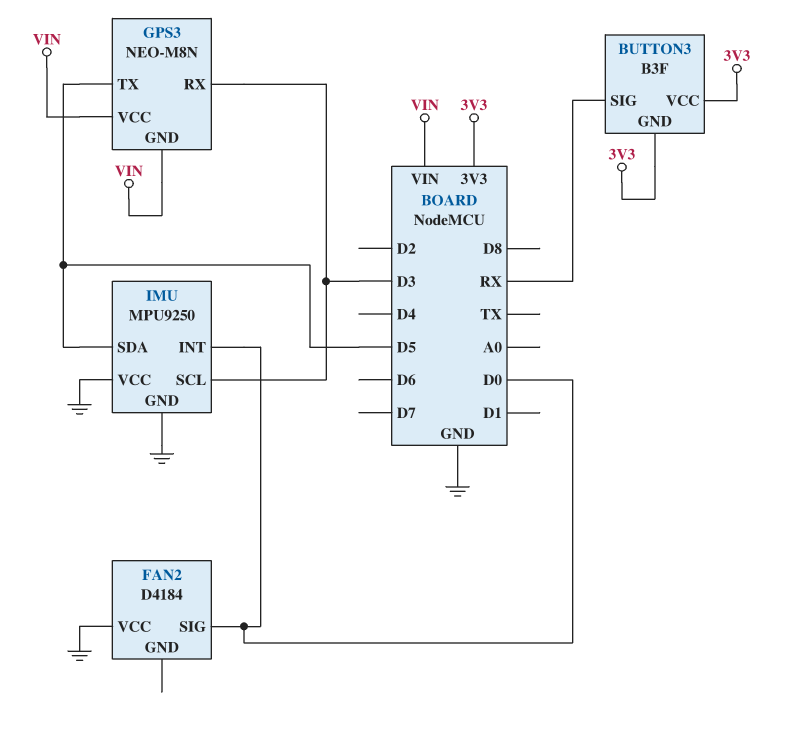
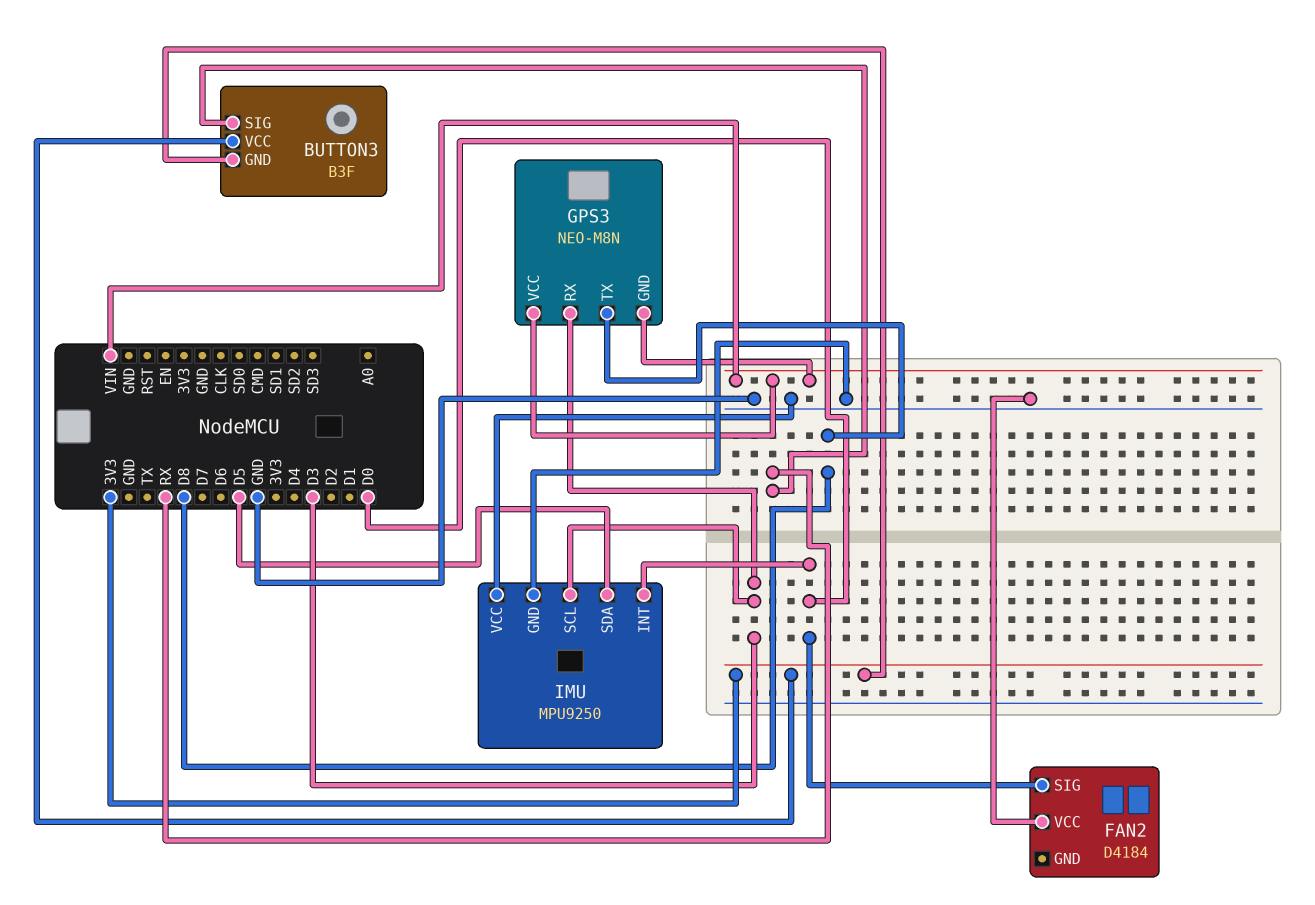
GPS3 pin TX: D5 -> D8

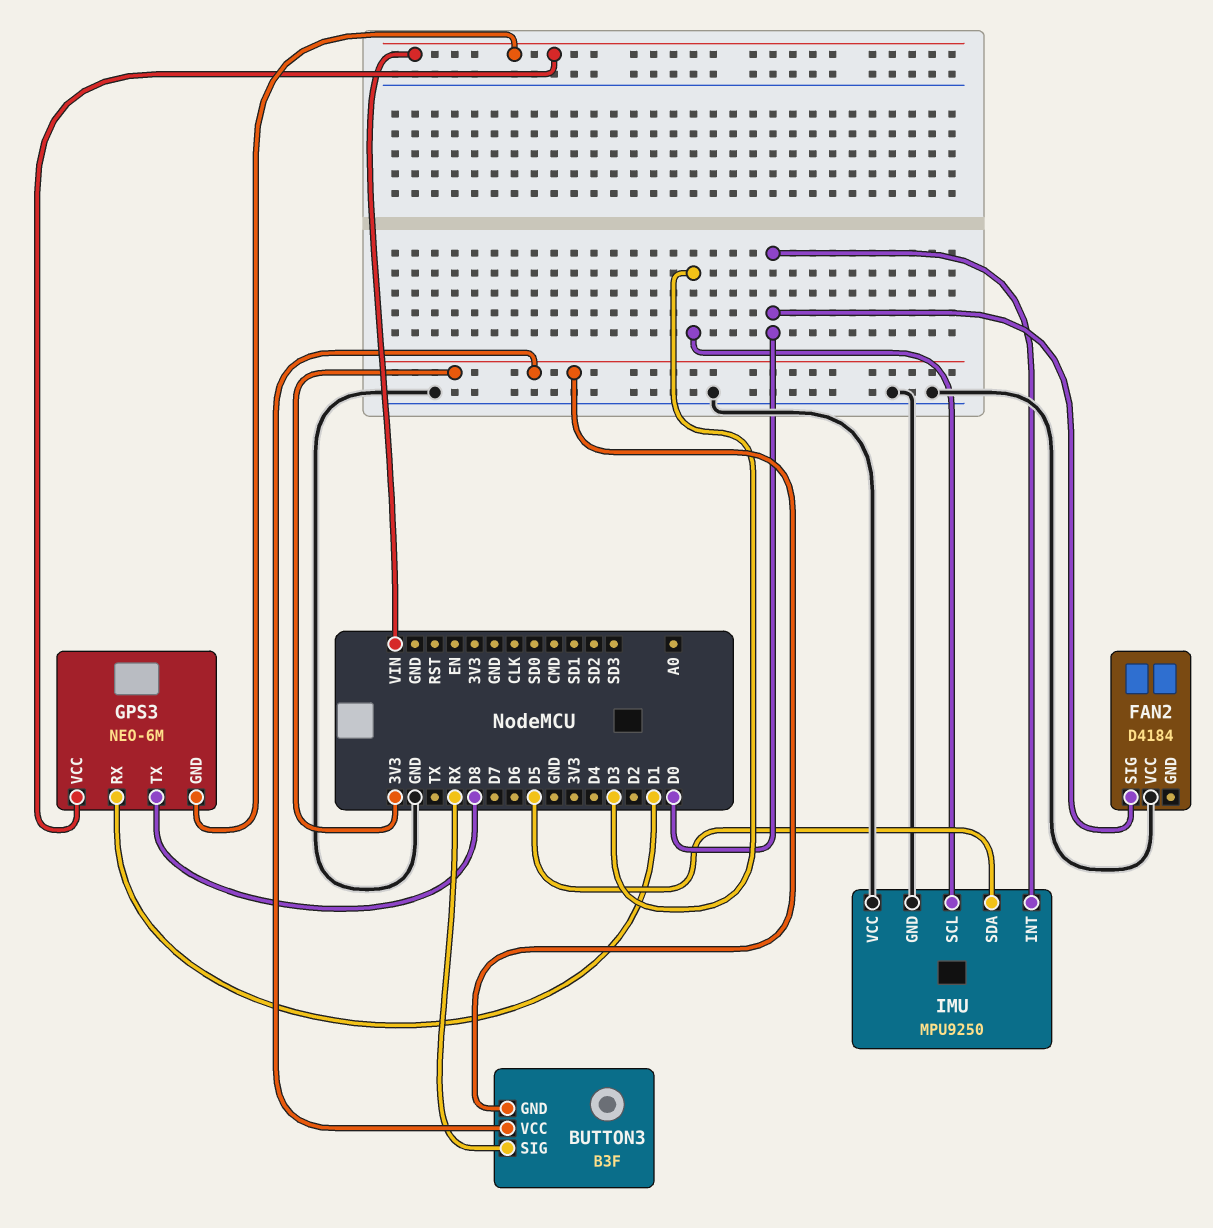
GPS3: NEO-M8N -> NEO-6M
GPS3 pin RX: D3 -> D1

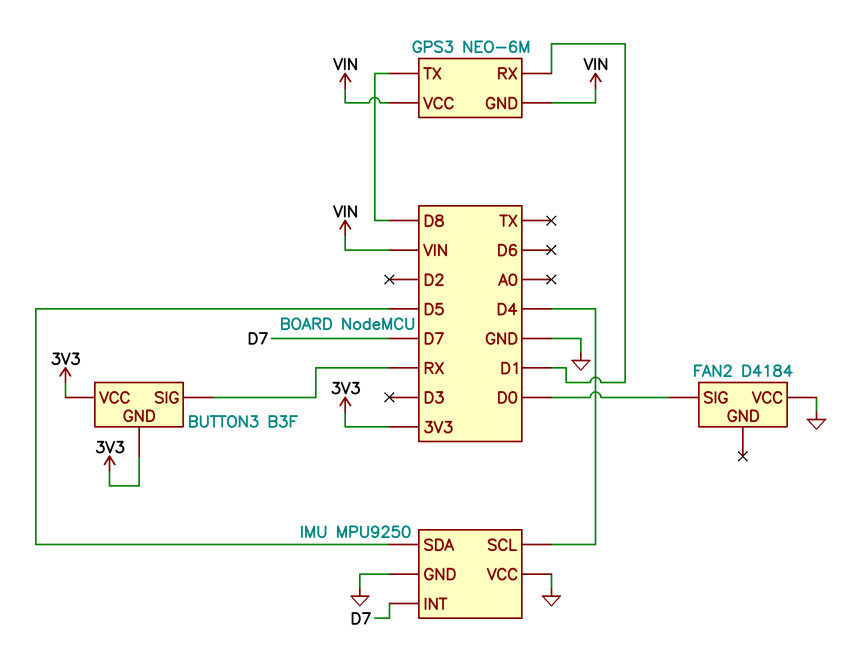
IMU pin INT: D0 -> D7
IMU pin SCL: D3 -> D4

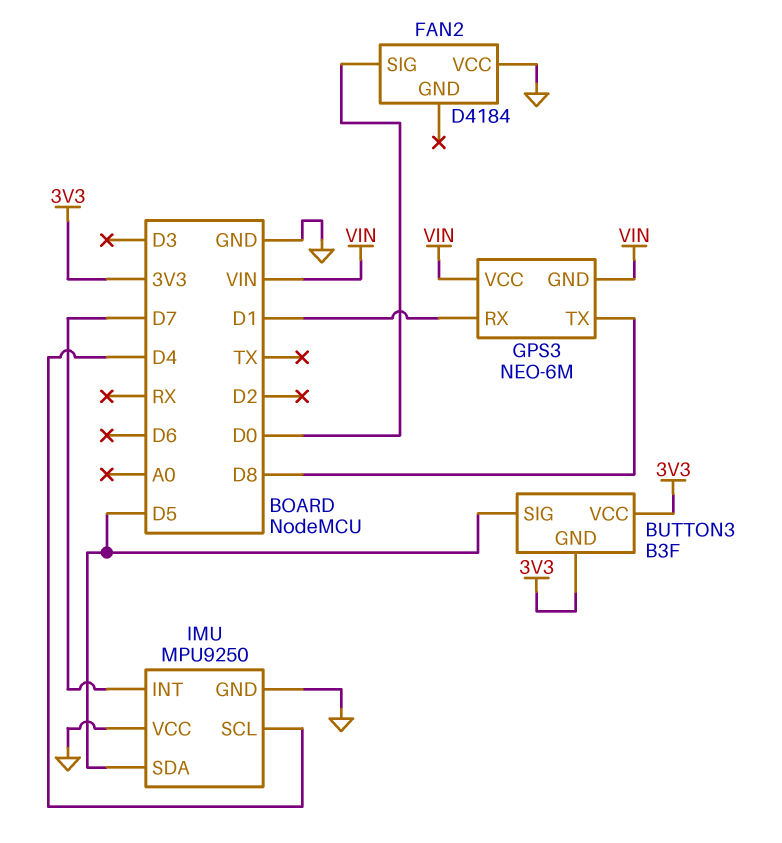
BUTTON3 pin SIG: RX -> D5

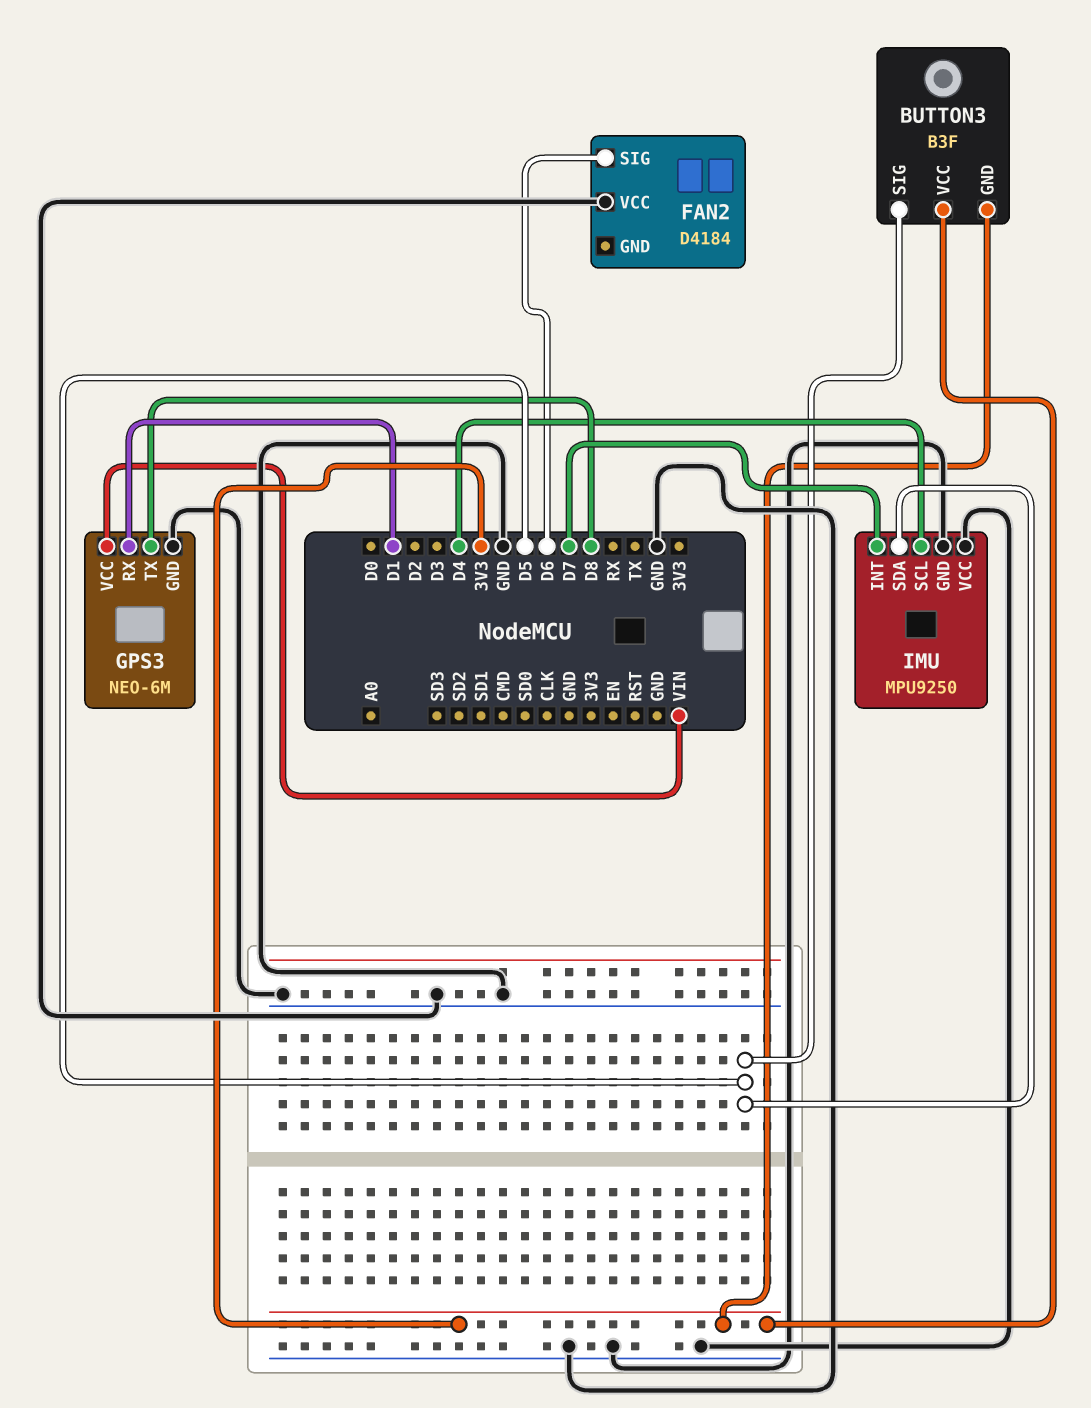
FAN2 pin SIG: D0 -> D6
GPS3 pin GND: VIN -> GND

